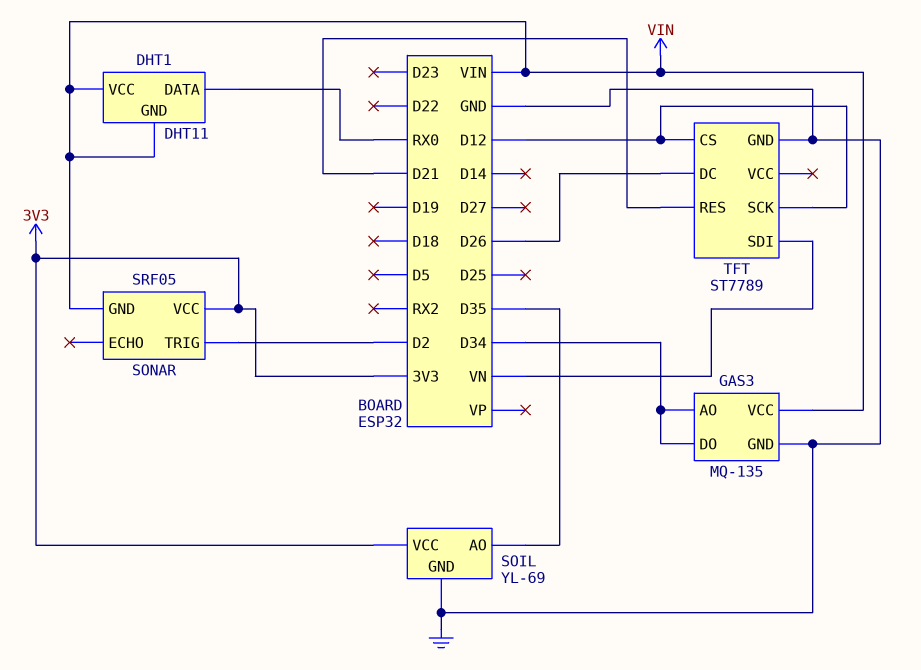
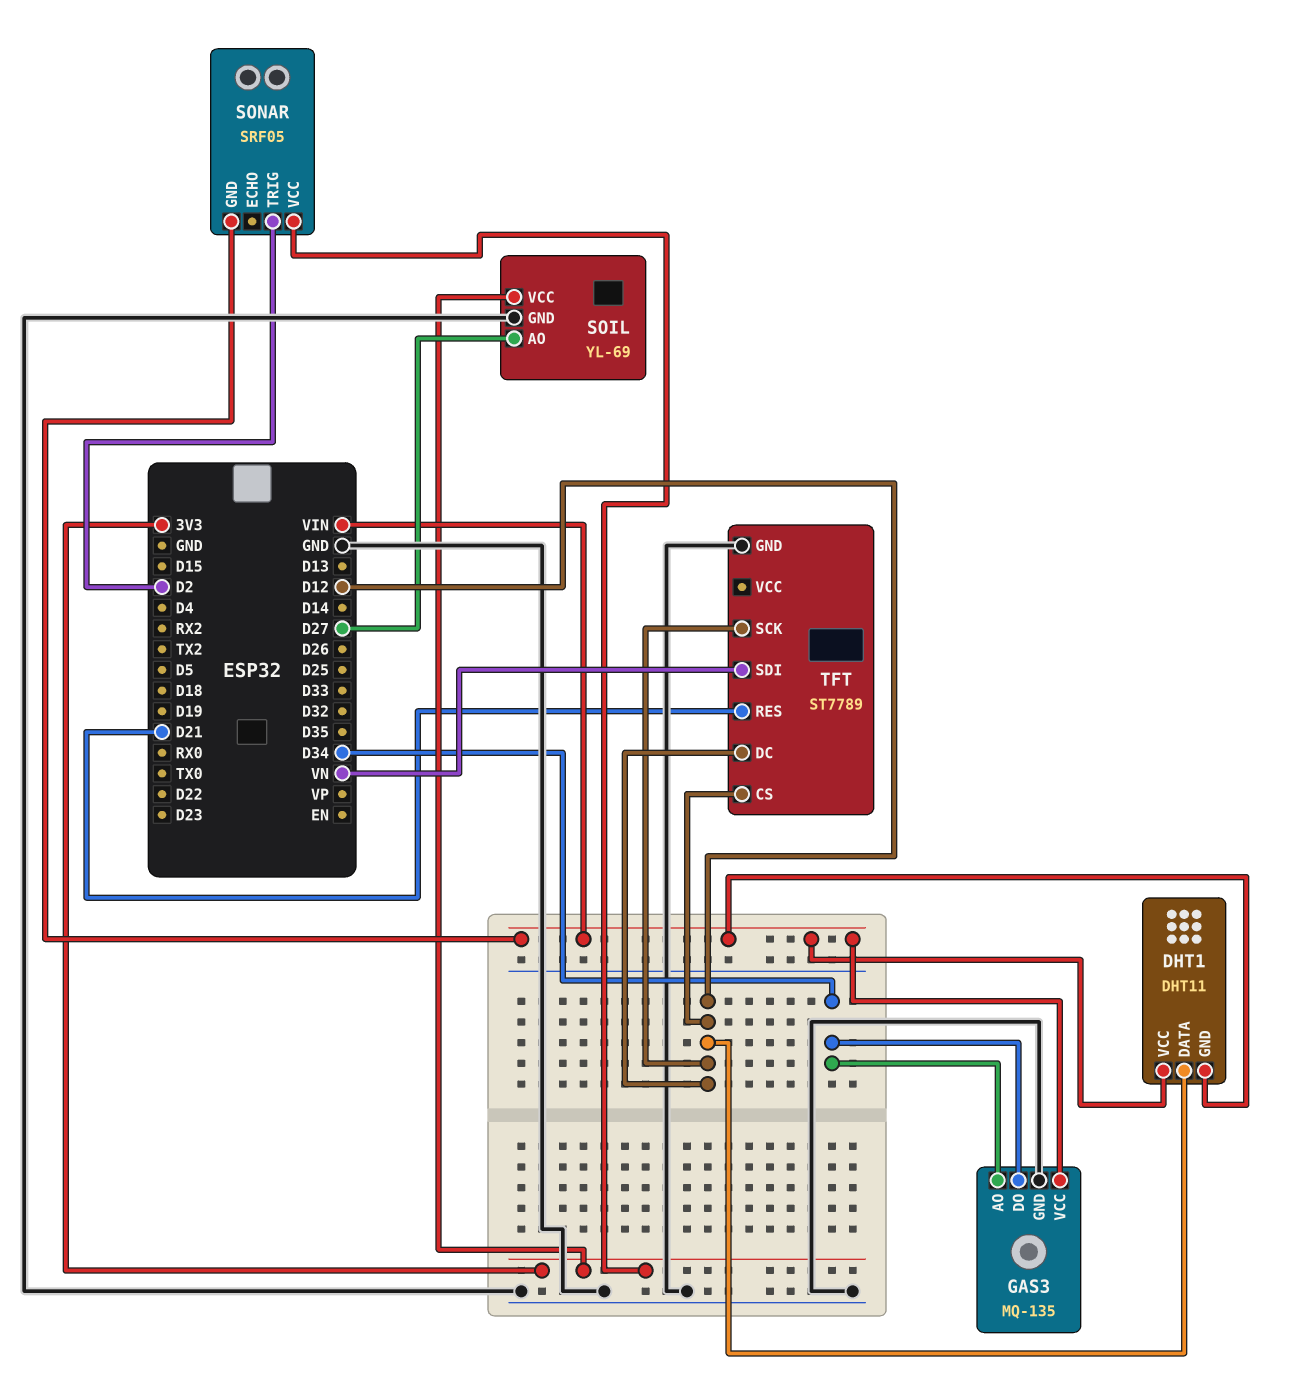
DHT1 pin DATA: RX0 -> D12
SOIL pin AO: D35 -> D27
TFT pin DC: D26 -> D12

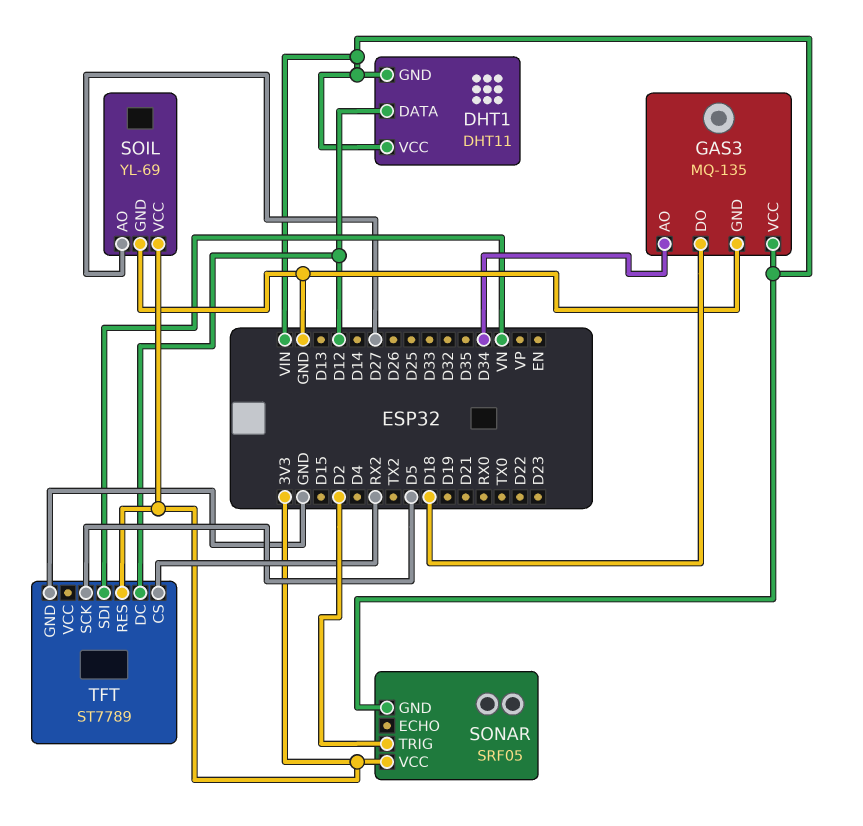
GAS3 pin DO: D34 -> D18
TFT pin CS: D12 -> RX2
TFT pin RES: D21 -> 3V3
TFT pin SCK: D12 -> D5

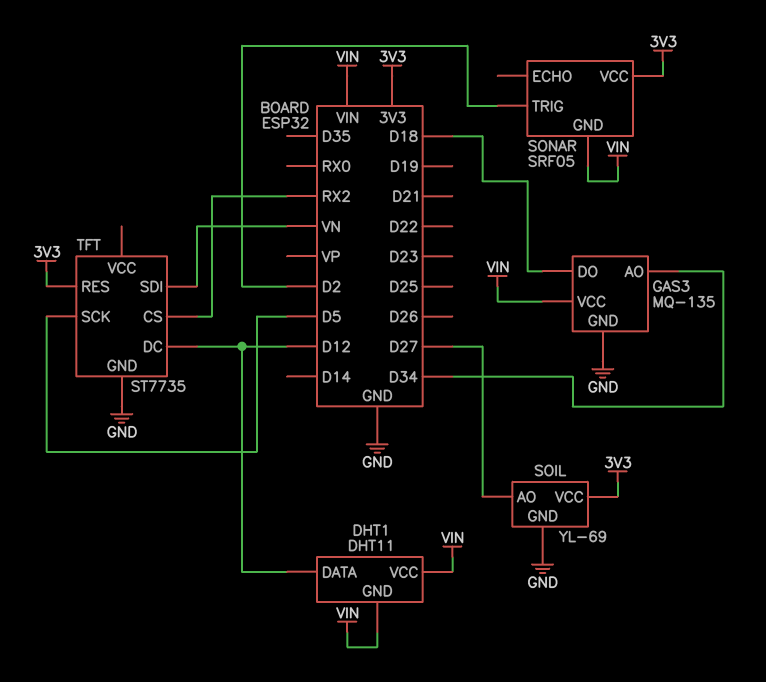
TFT: ST7789 -> ST7735

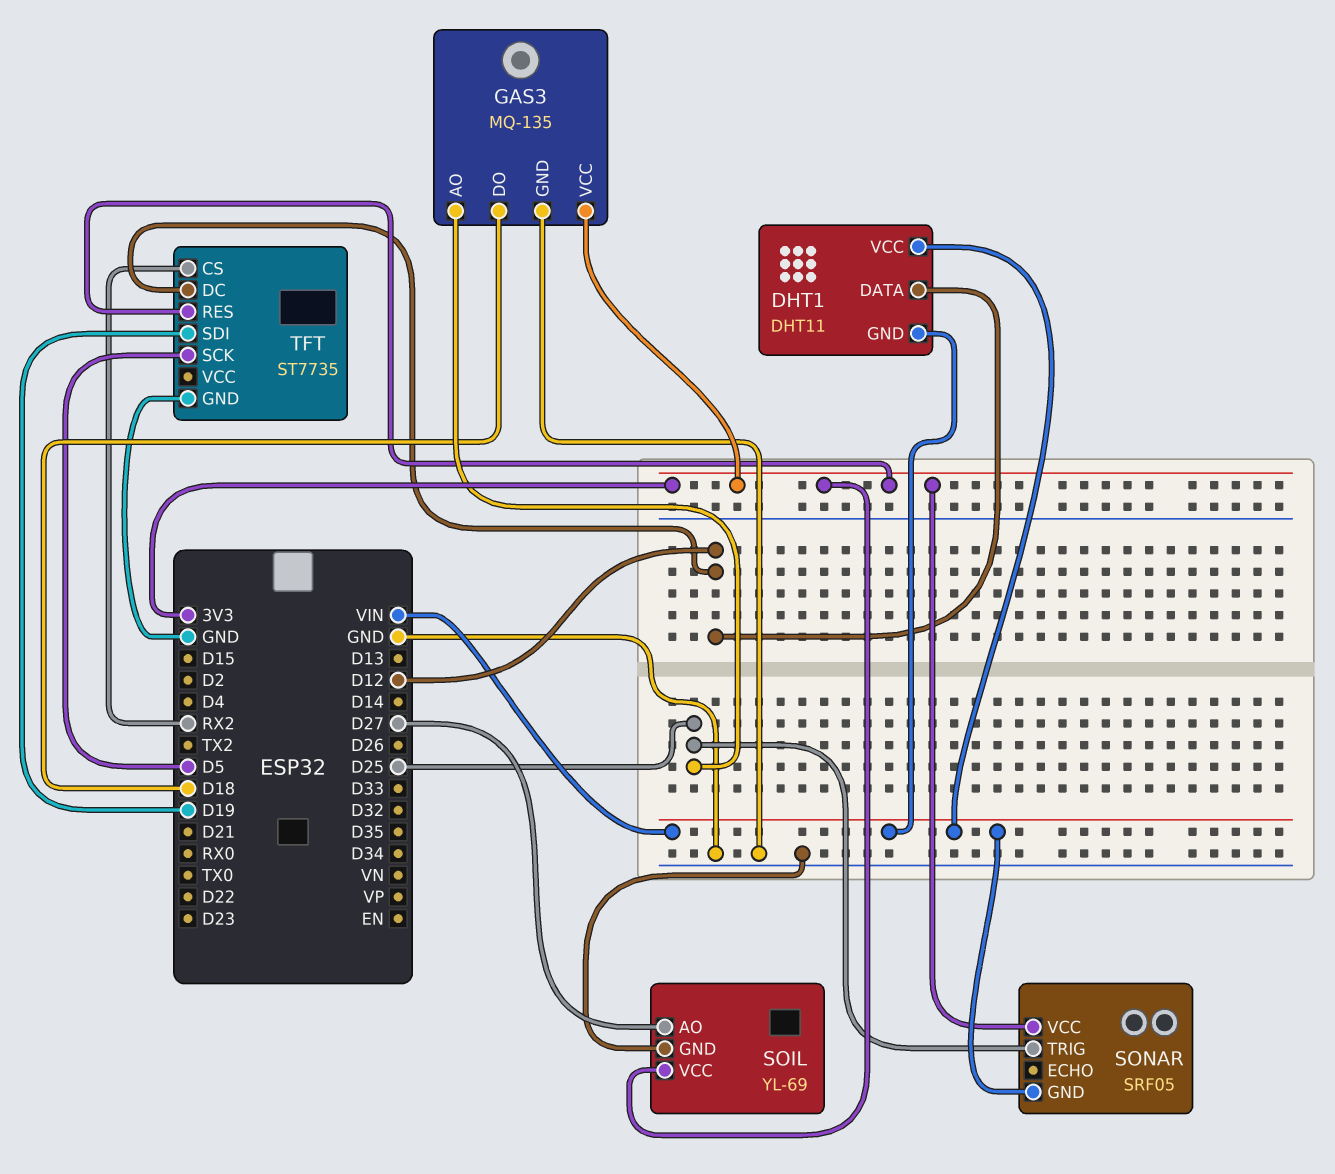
GAS3 pin AO: D34 -> D25
GAS3 pin VCC: VIN -> 3V3
SONAR pin TRIG: D2 -> D25
TFT pin SDI: VN -> D19

